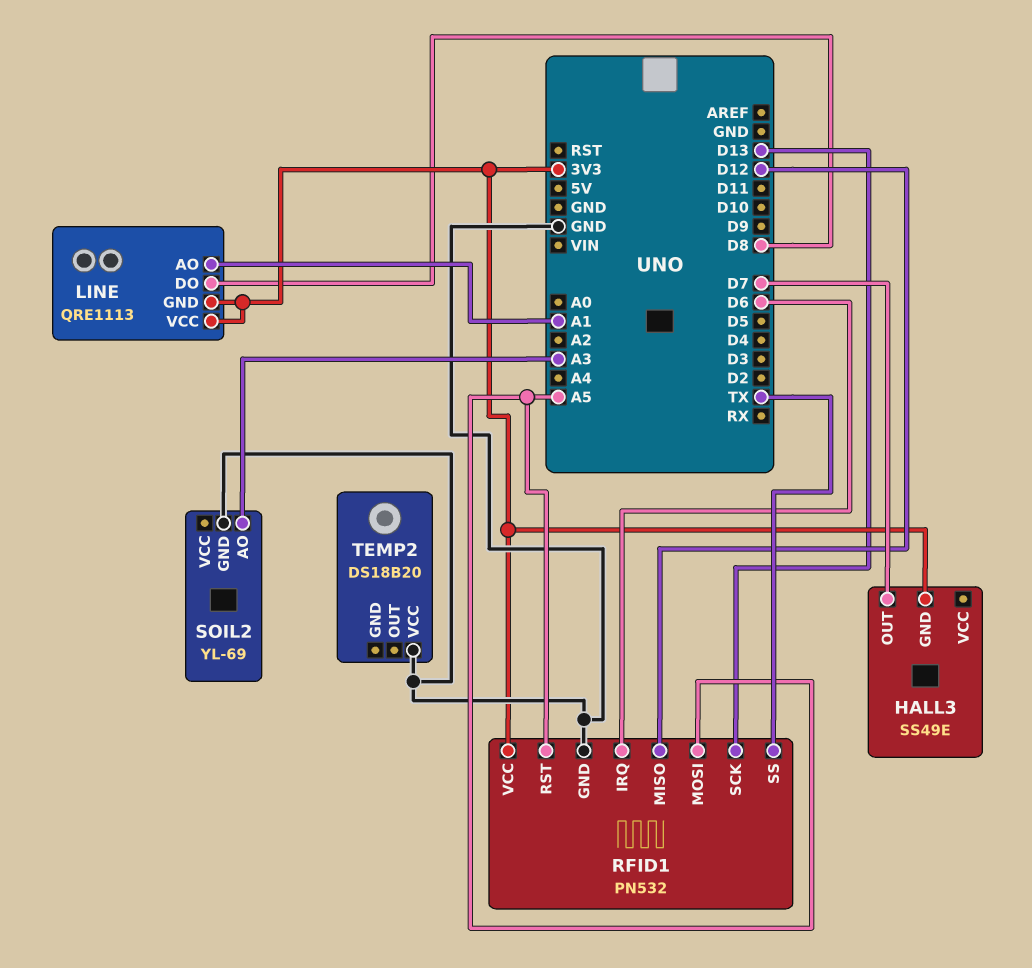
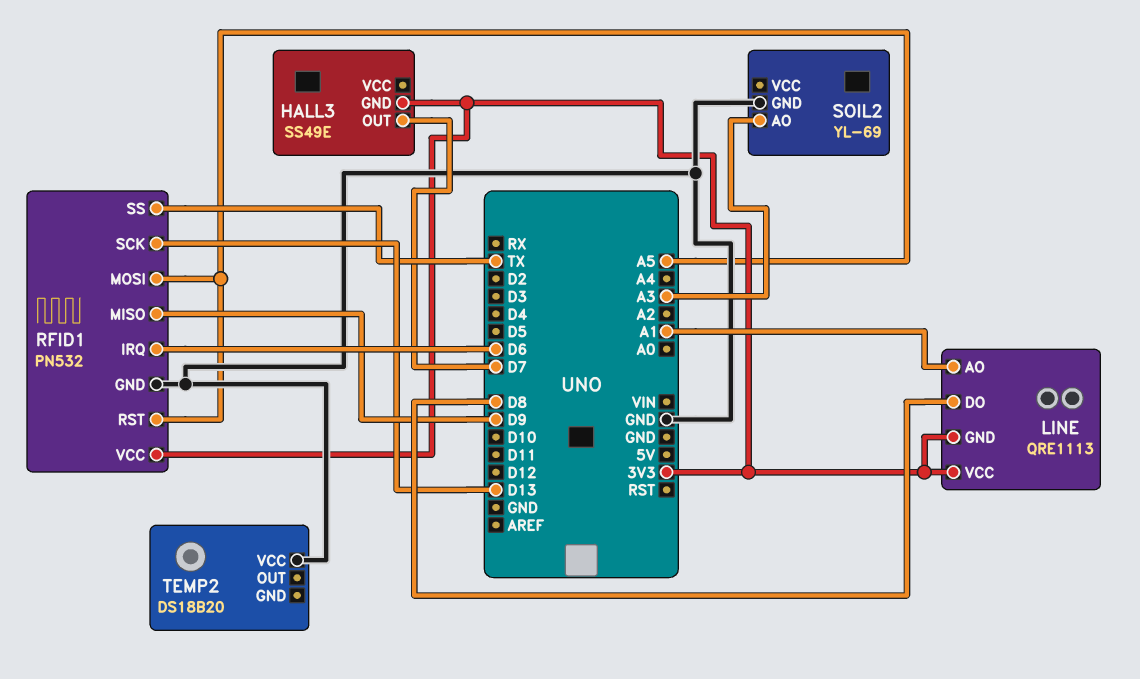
RFID1 pin MISO: D12 -> D9

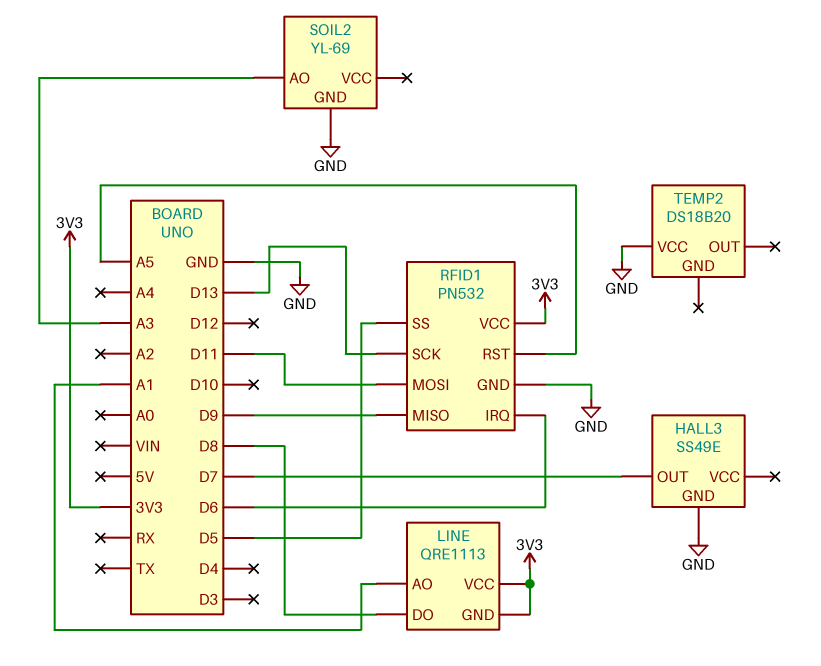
HALL3 pin GND: 3V3 -> GND
RFID1 pin MOSI: A5 -> D11
RFID1 pin SS: TX -> D5

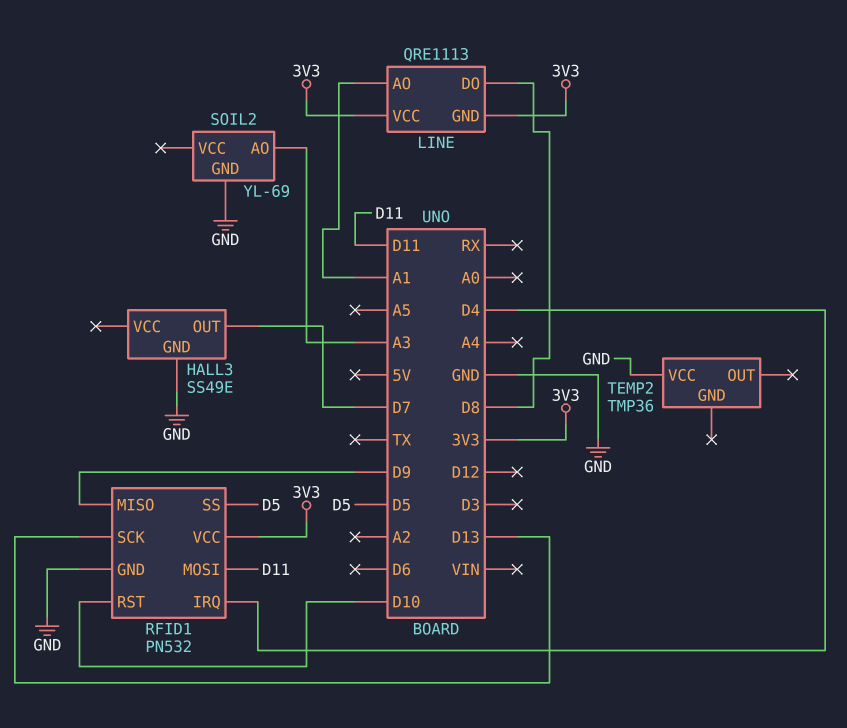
RFID1 pin IRQ: D6 -> D4
RFID1 pin RST: A5 -> D10
TEMP2: DS18B20 -> TMP36

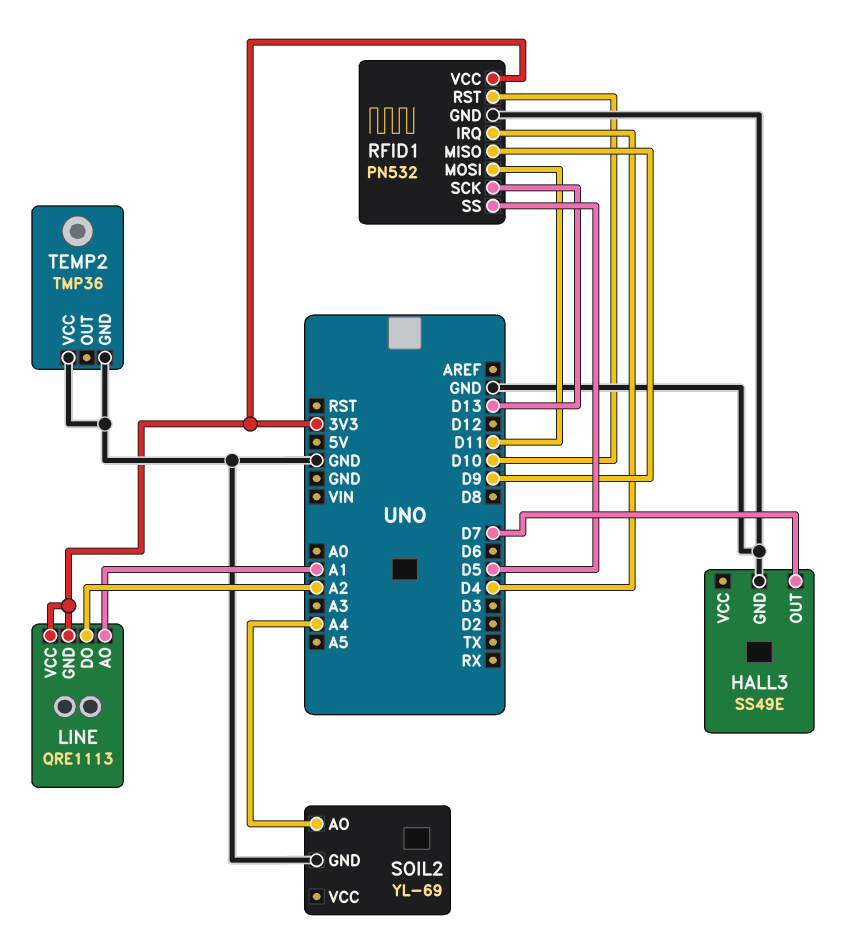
LINE pin DO: D8 -> A2
SOIL2 pin AO: A3 -> A4
TEMP2 pin GND: none -> GND

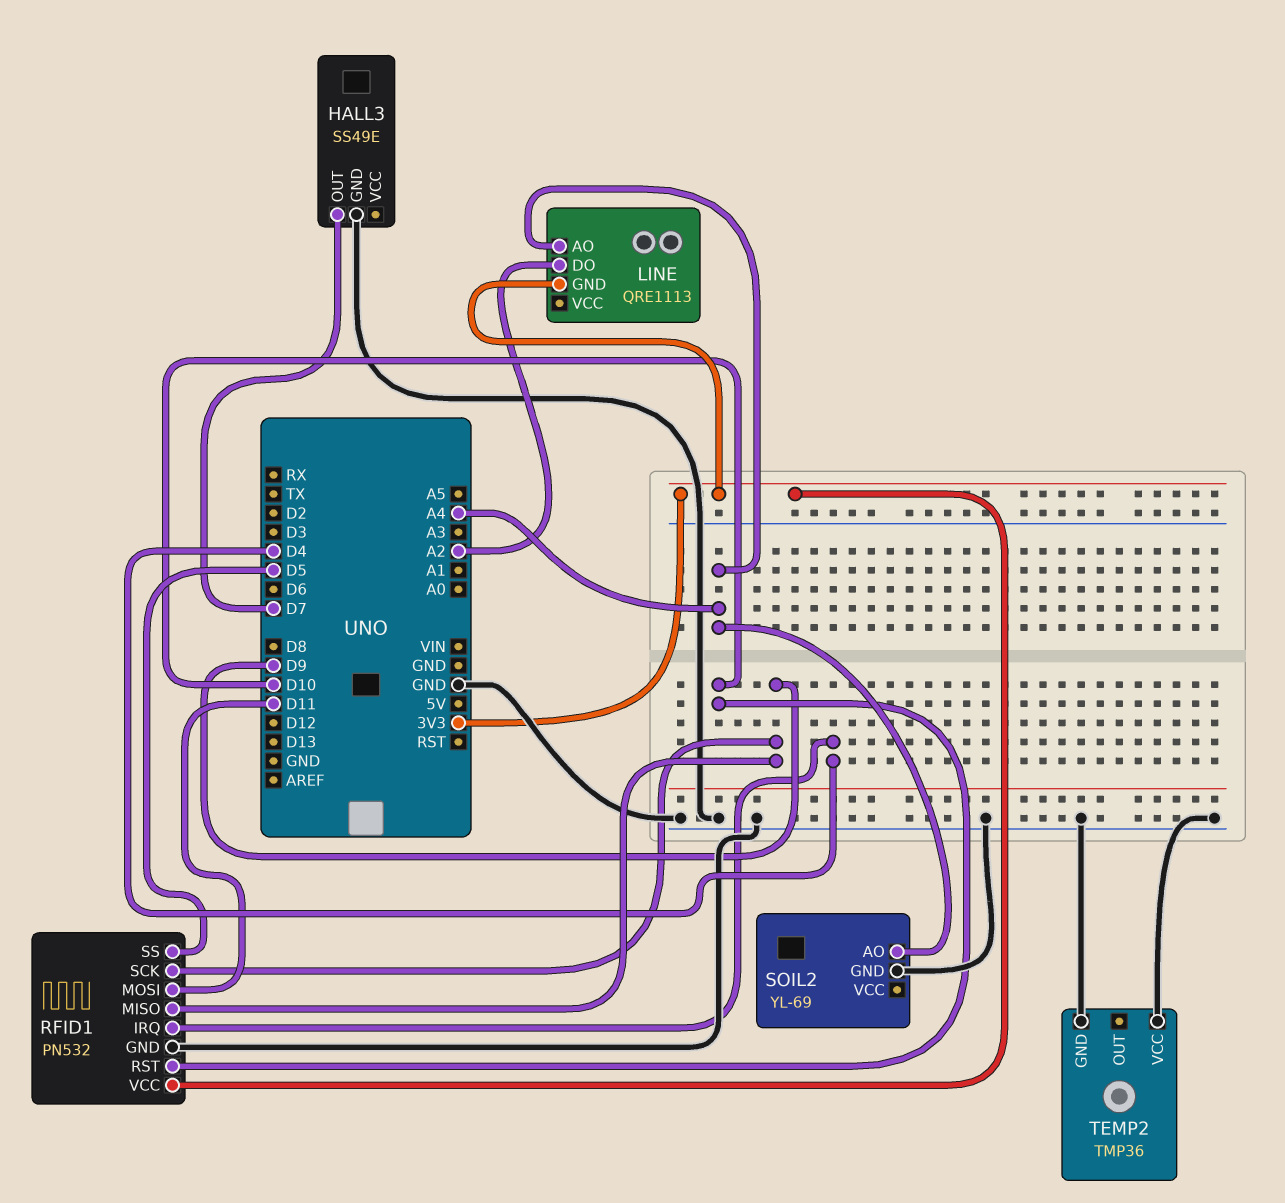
LINE pin AO: A1 -> A4
LINE pin VCC: 3V3 -> none
RFID1 pin SCK: D13 -> D9

